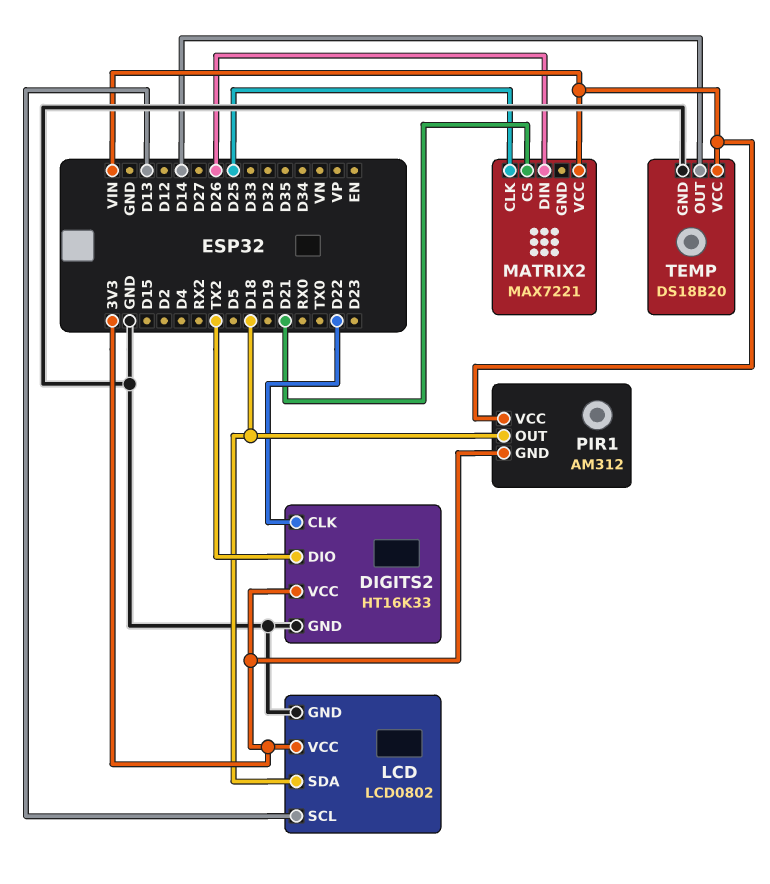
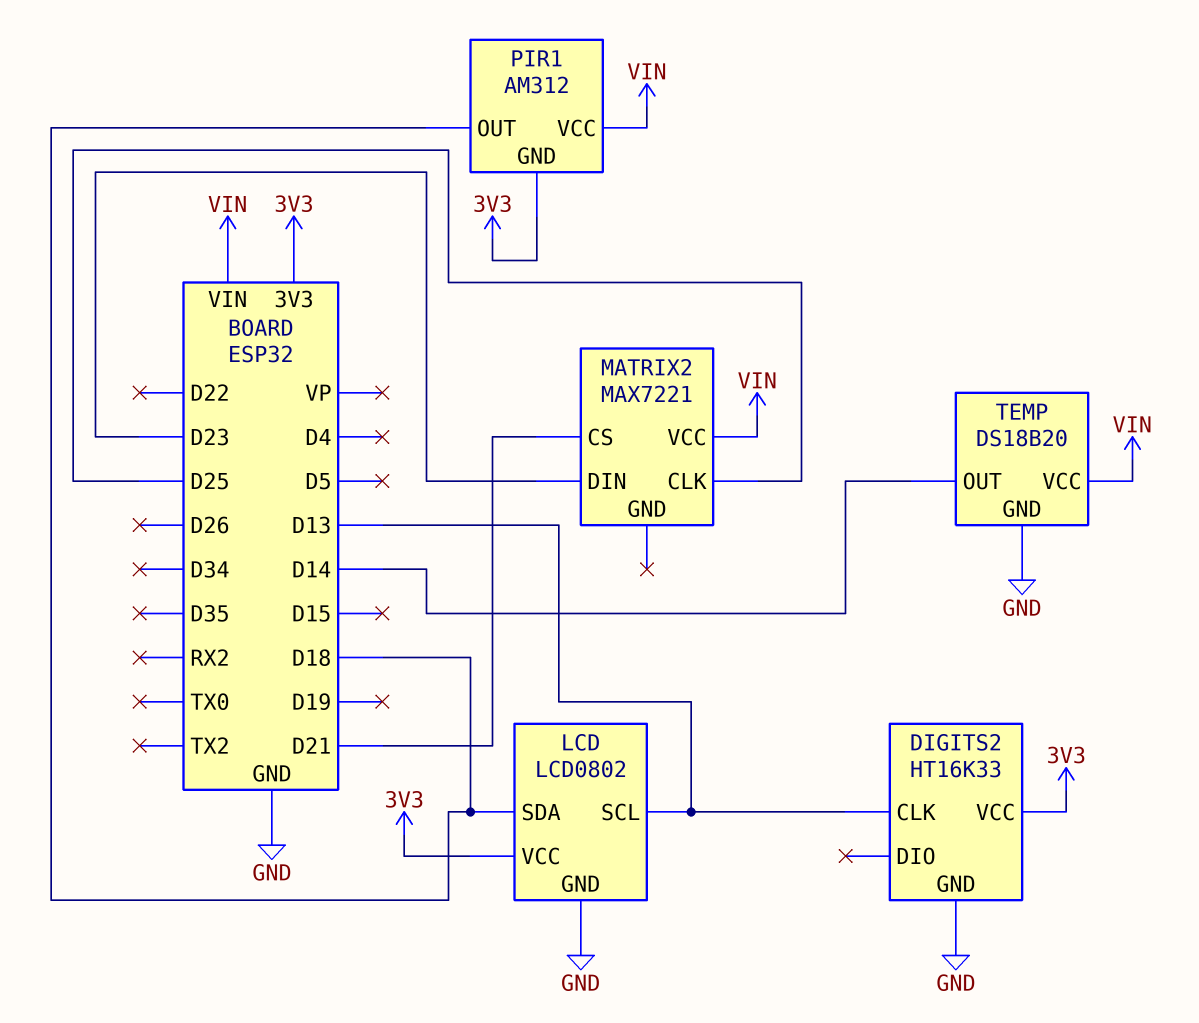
DIGITS2 pin CLK: D22 -> D13
DIGITS2 pin DIO: TX2 -> none
MATRIX2 pin DIN: D26 -> D23

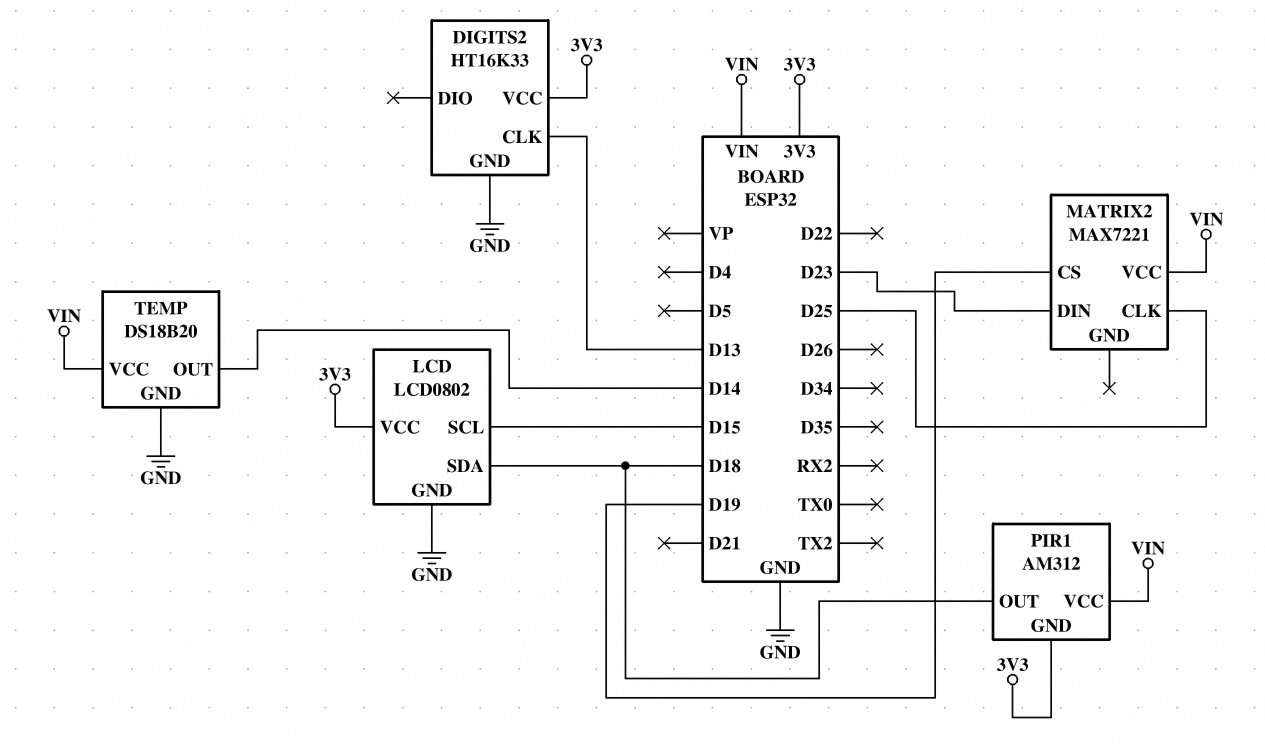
LCD pin SCL: D13 -> D15
MATRIX2 pin CS: D21 -> D19

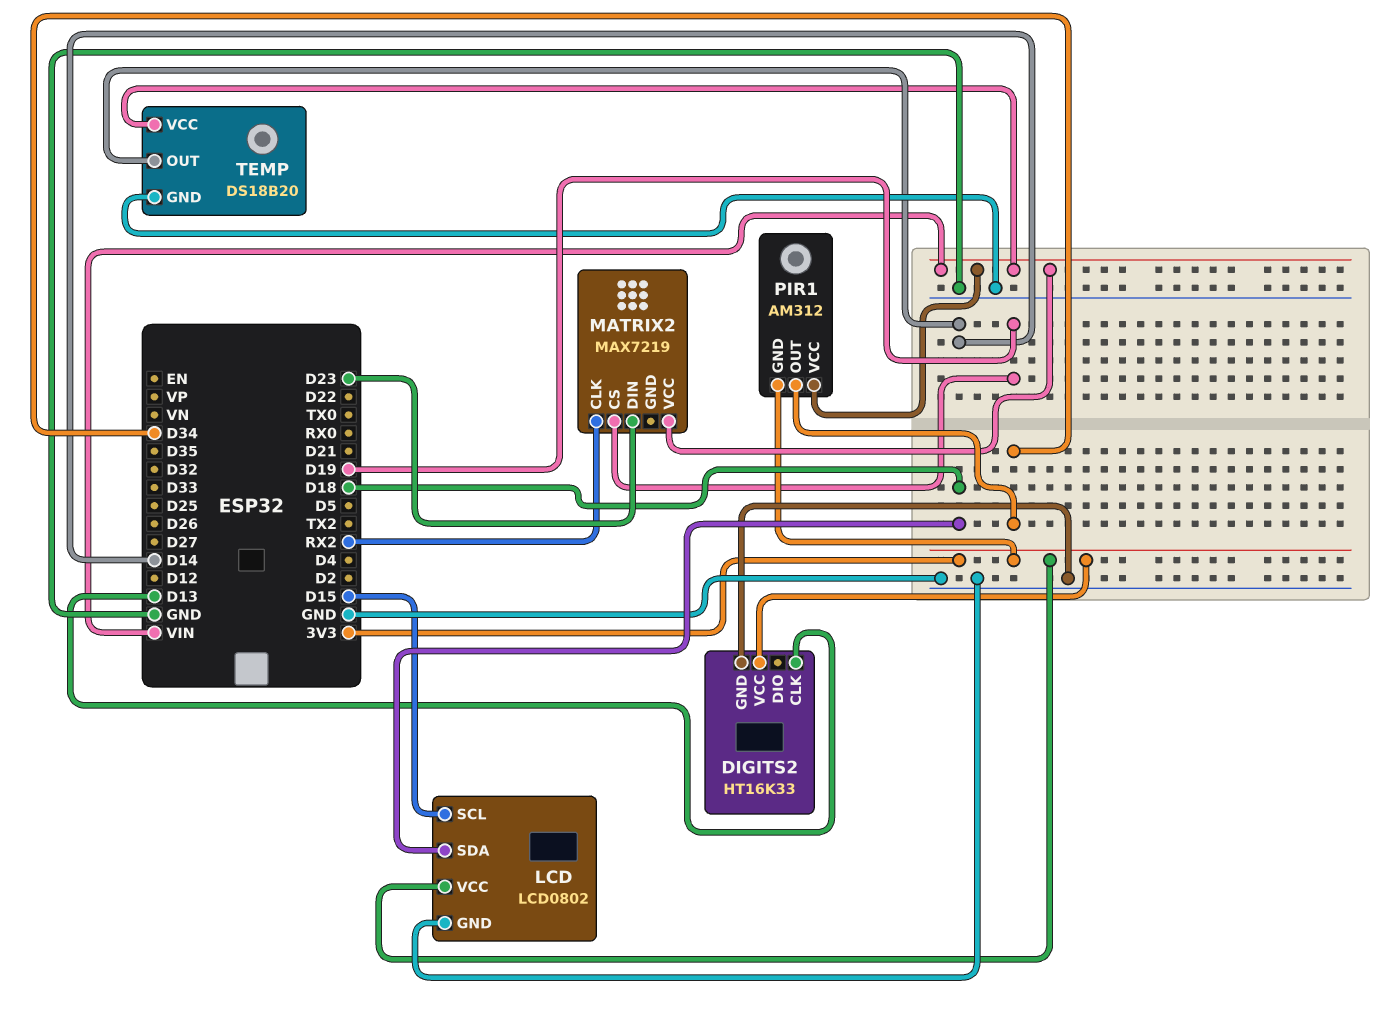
MATRIX2: MAX7221 -> MAX7219
MATRIX2 pin CLK: D25 -> RX2
PIR1 pin OUT: D18 -> D34

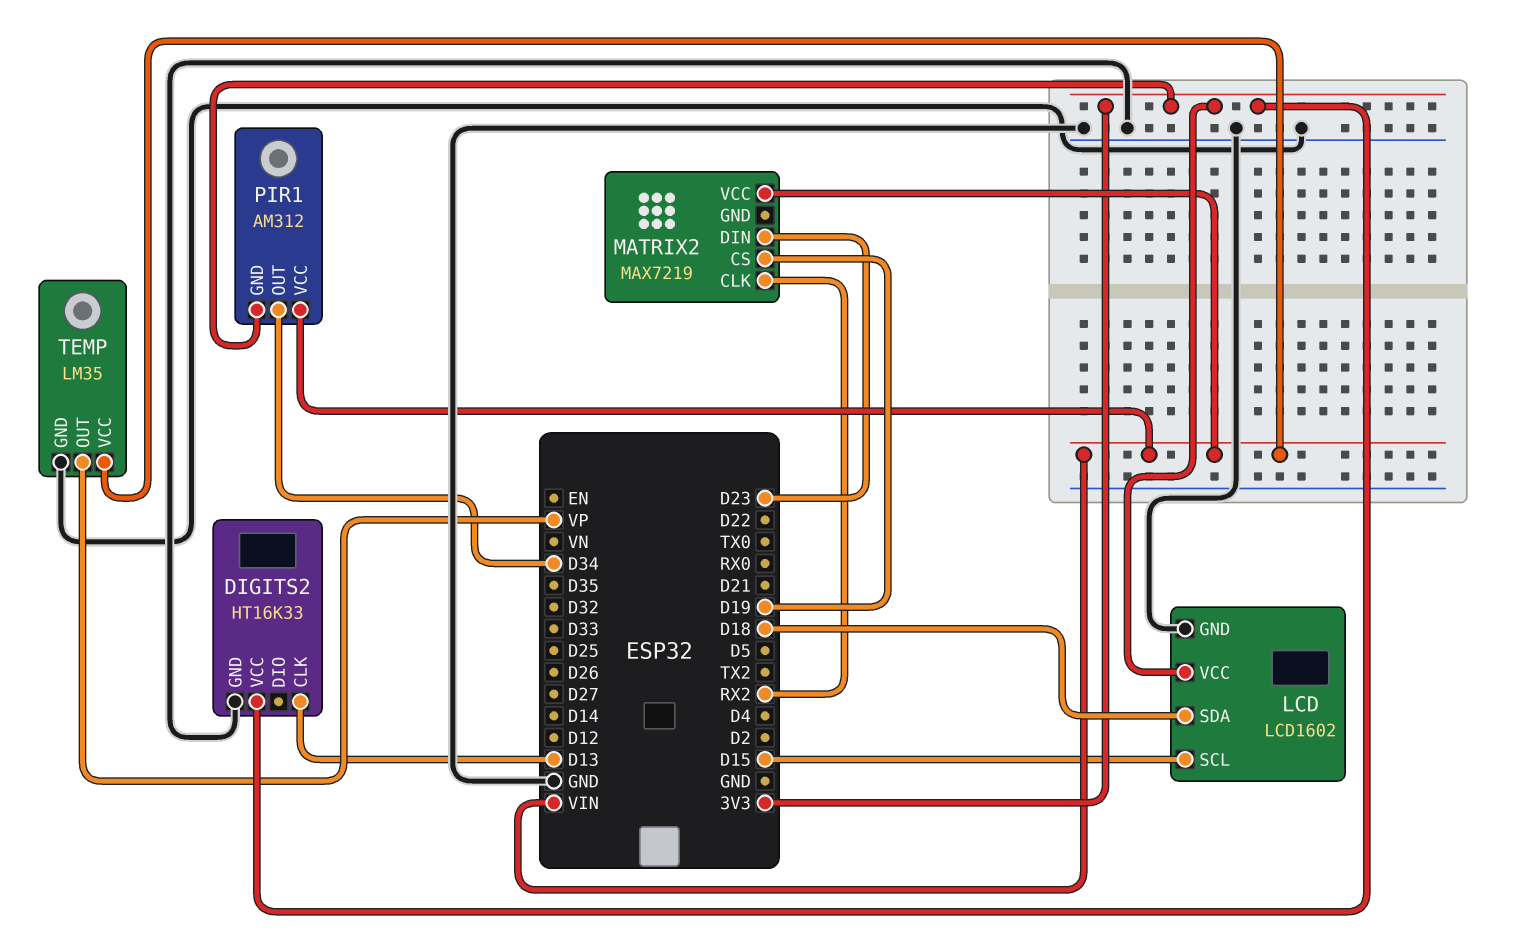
LCD: LCD0802 -> LCD1602
TEMP: DS18B20 -> LM35
TEMP pin OUT: D14 -> VP

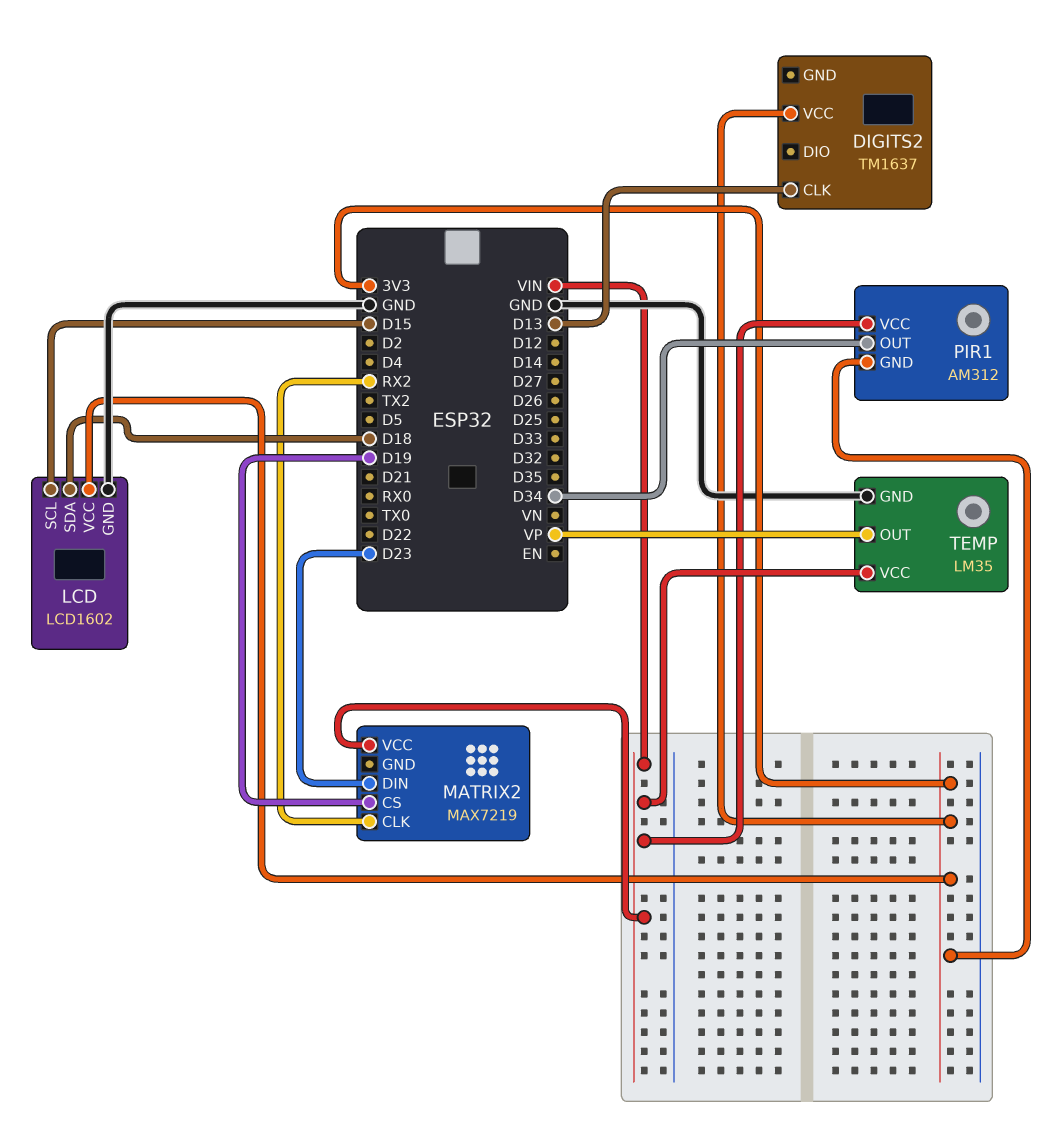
DIGITS2: HT16K33 -> TM1637
DIGITS2 pin GND: GND -> none

